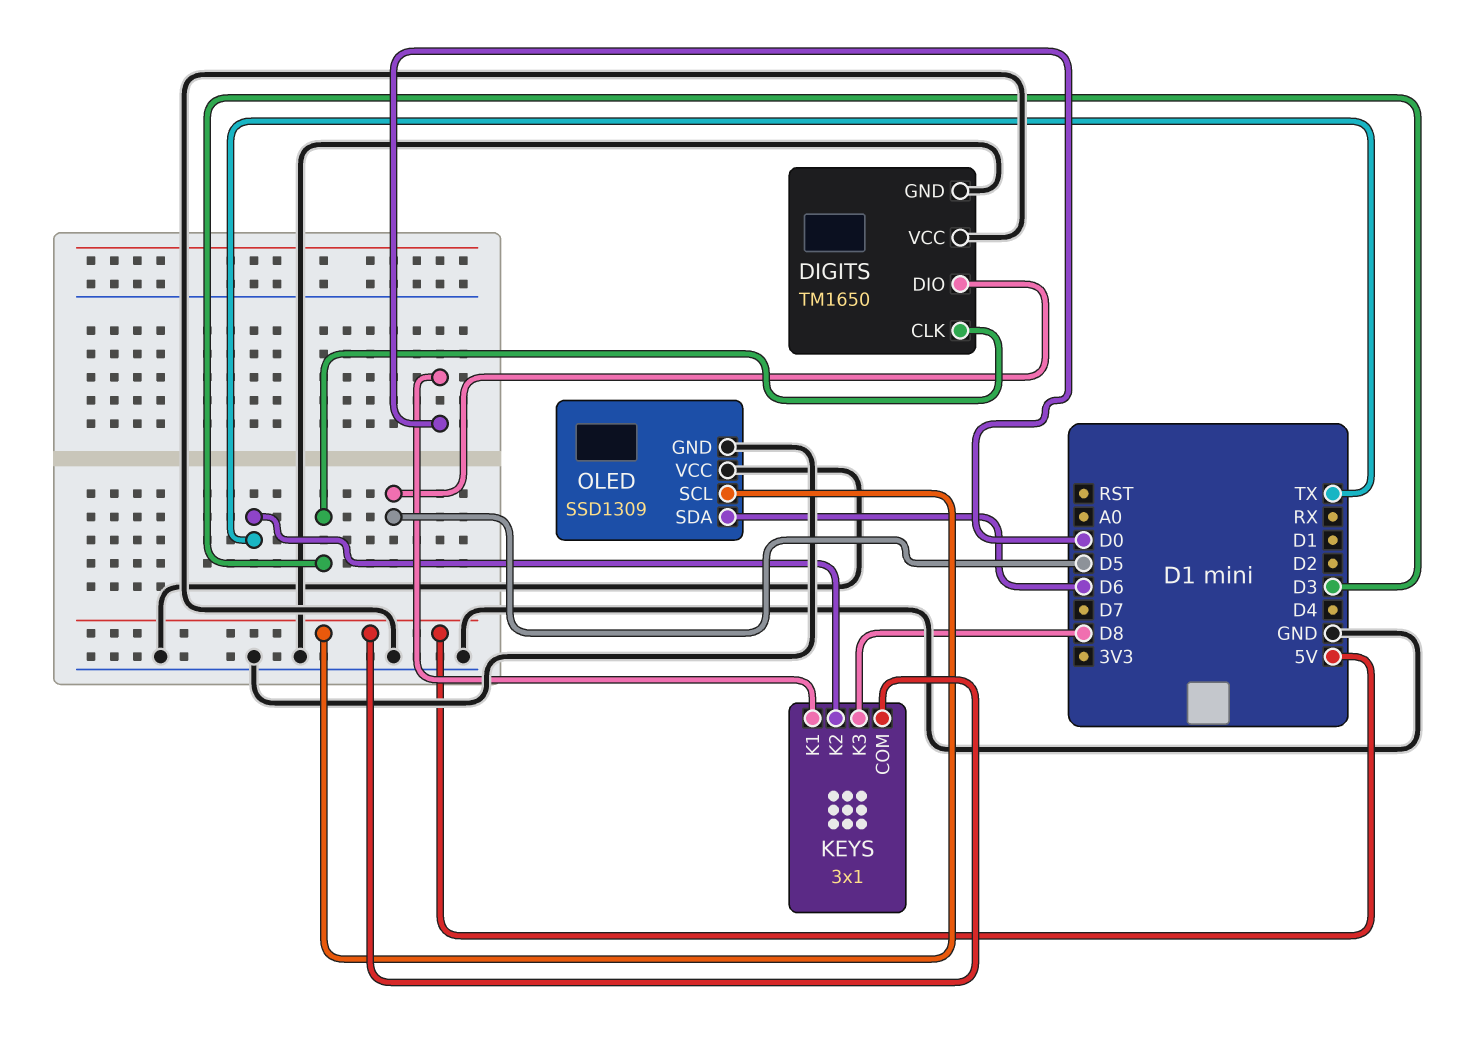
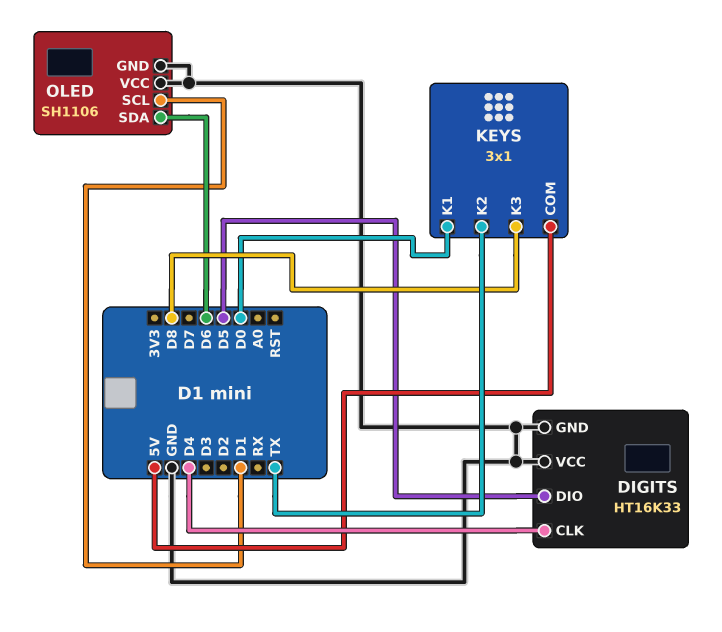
DIGITS: TM1650 -> HT16K33
DIGITS pin CLK: D3 -> D4
OLED: SSD1309 -> SH1106
OLED pin SCL: 5V -> D1

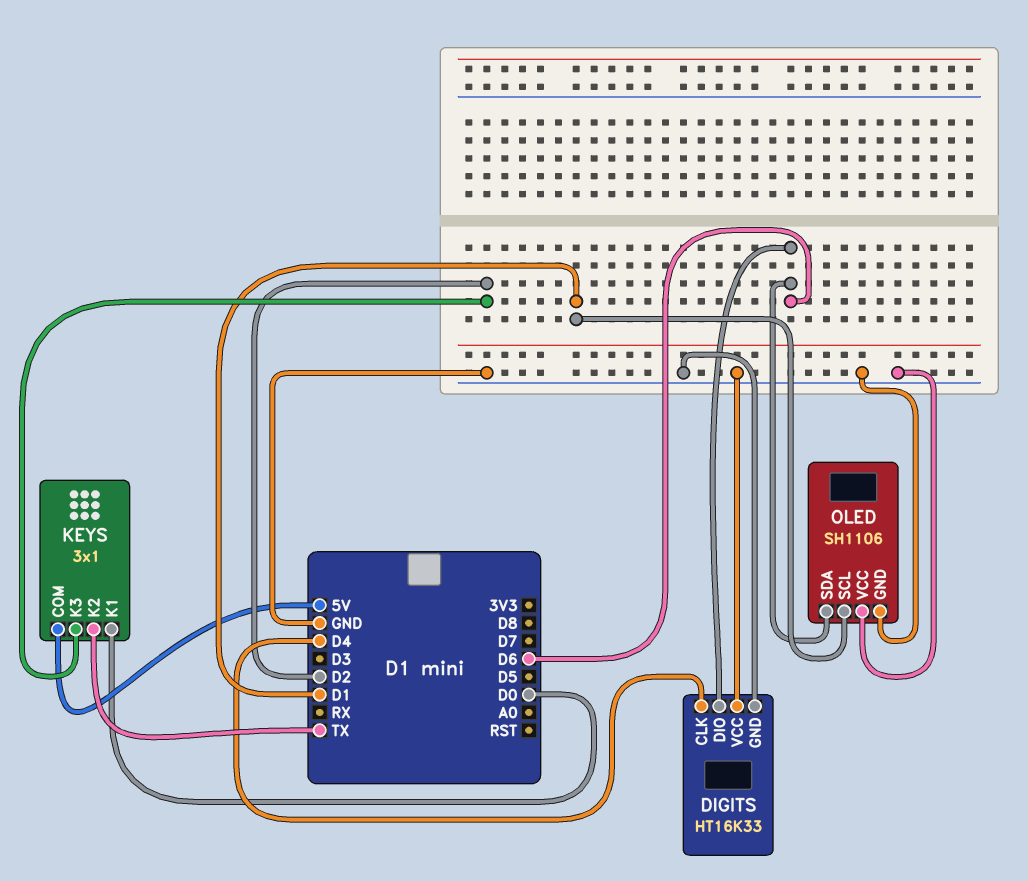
DIGITS pin DIO: D5 -> D6
KEYS pin K3: D8 -> D2

